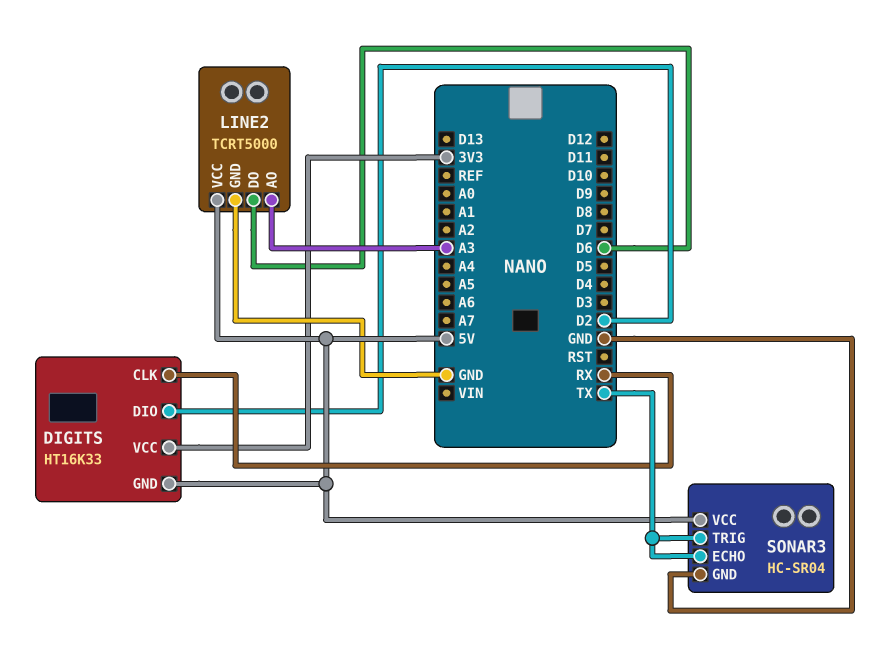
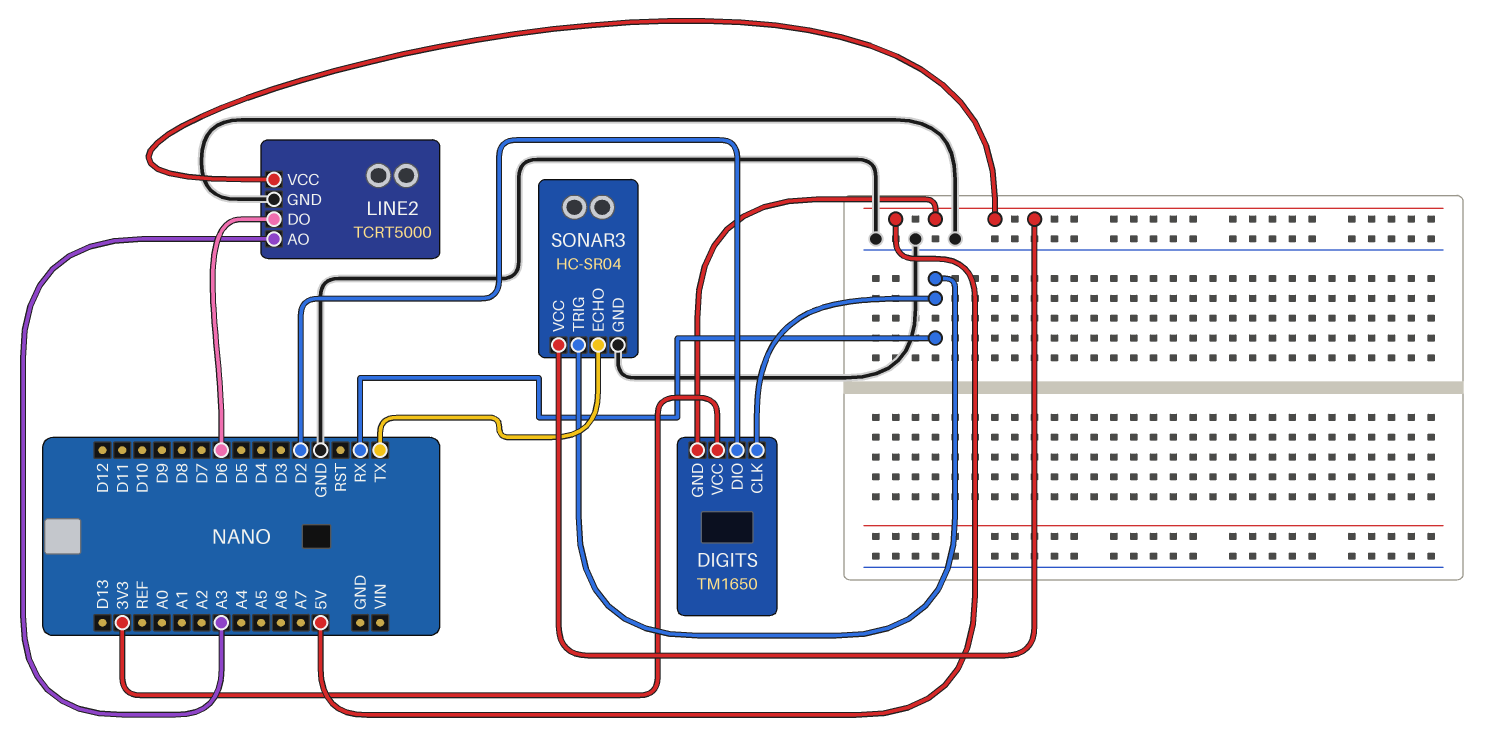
DIGITS: HT16K33 -> TM1650
SONAR3 pin TRIG: TX -> RX

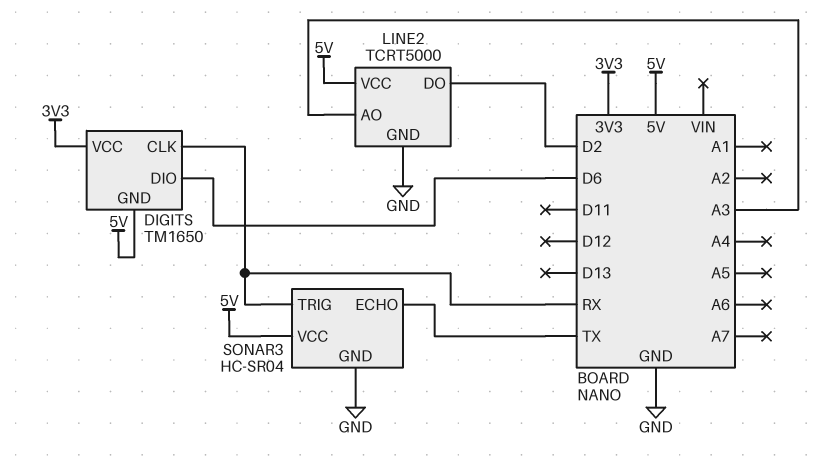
DIGITS pin DIO: D2 -> D6
LINE2 pin DO: D6 -> D2

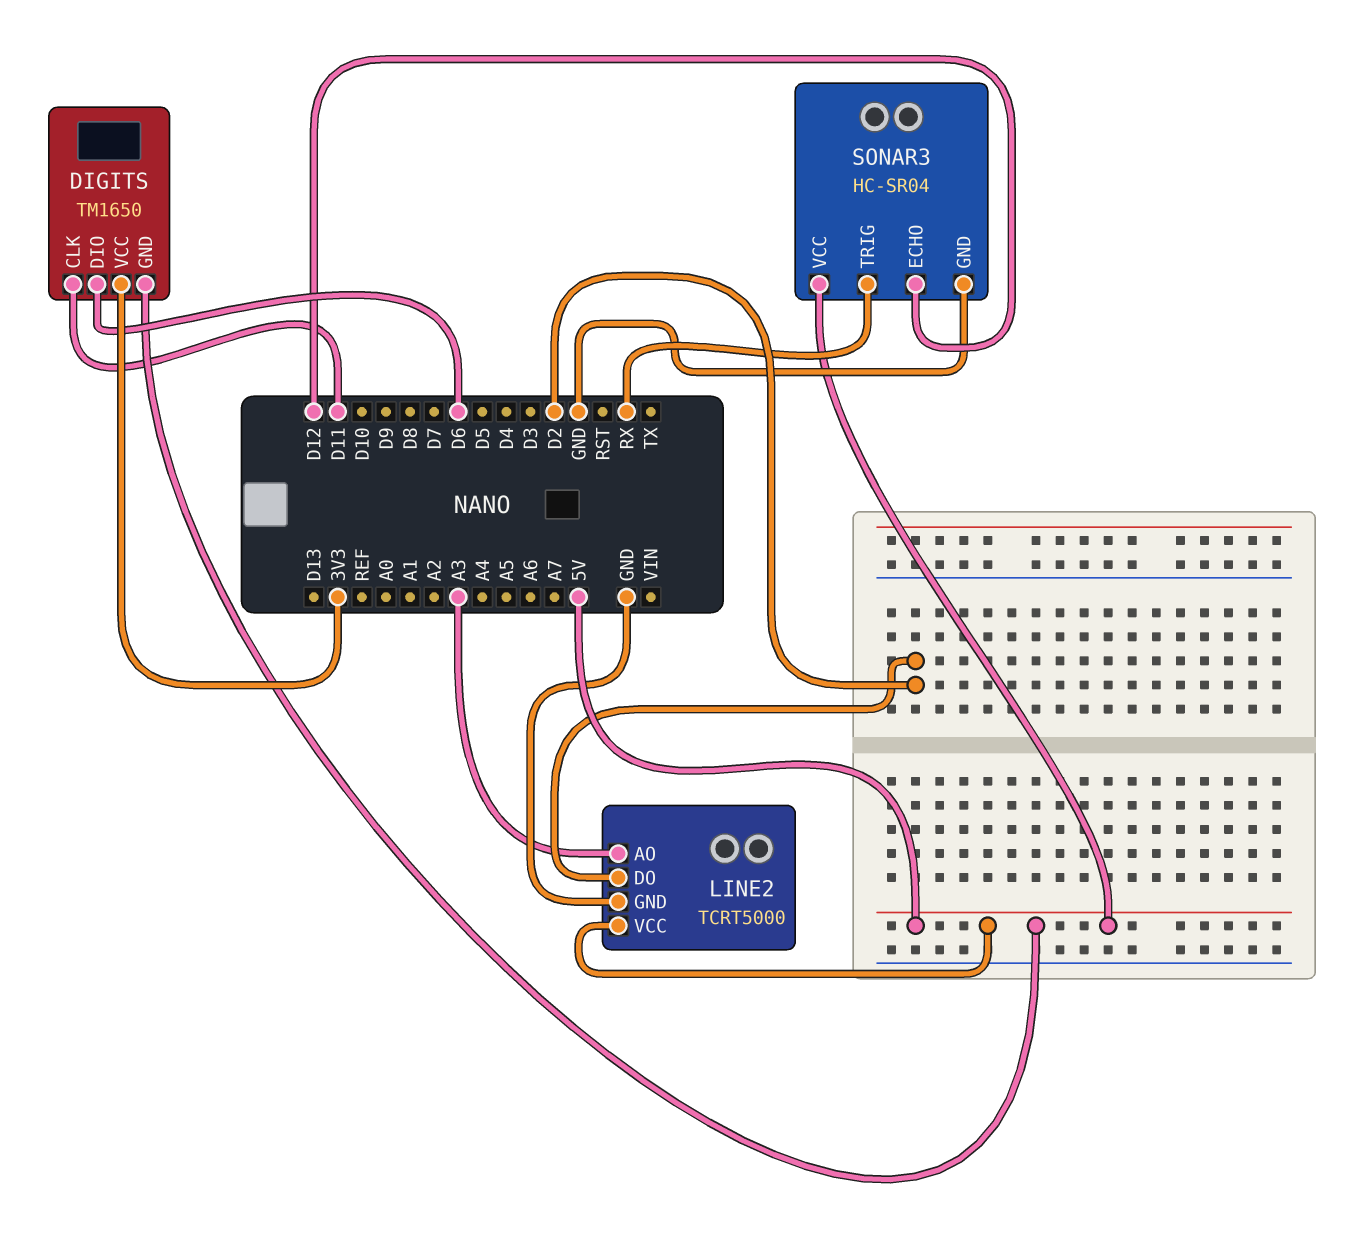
DIGITS pin CLK: RX -> D11
SONAR3 pin ECHO: TX -> D12

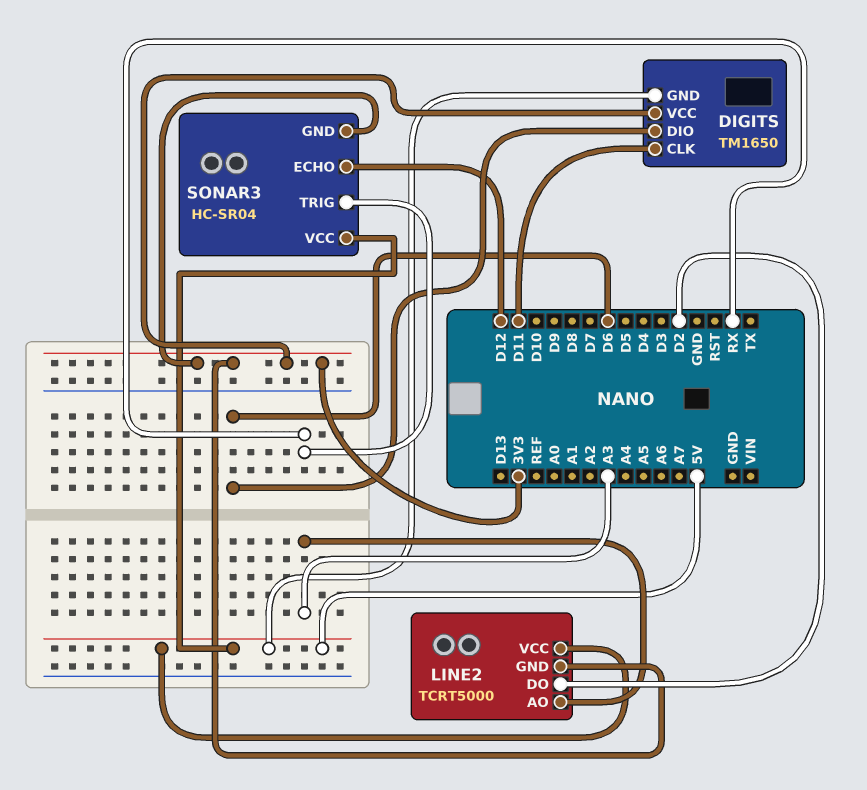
LINE2 pin GND: GND -> 3V3
SONAR3 pin GND: GND -> 3V3

